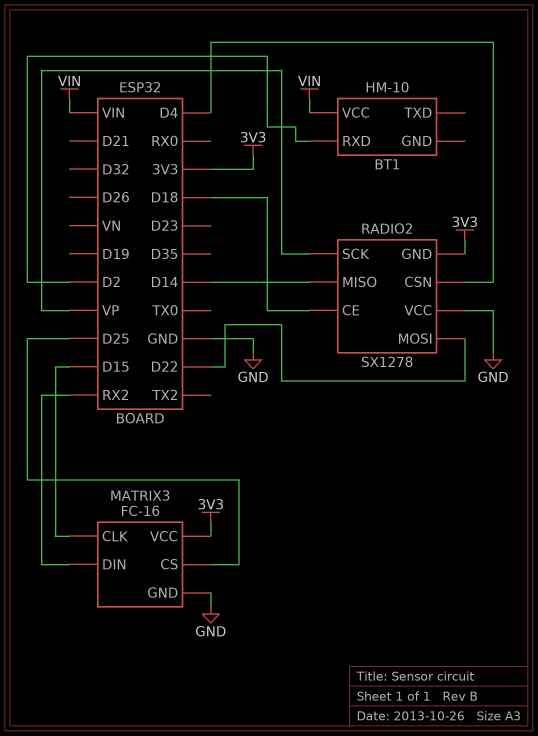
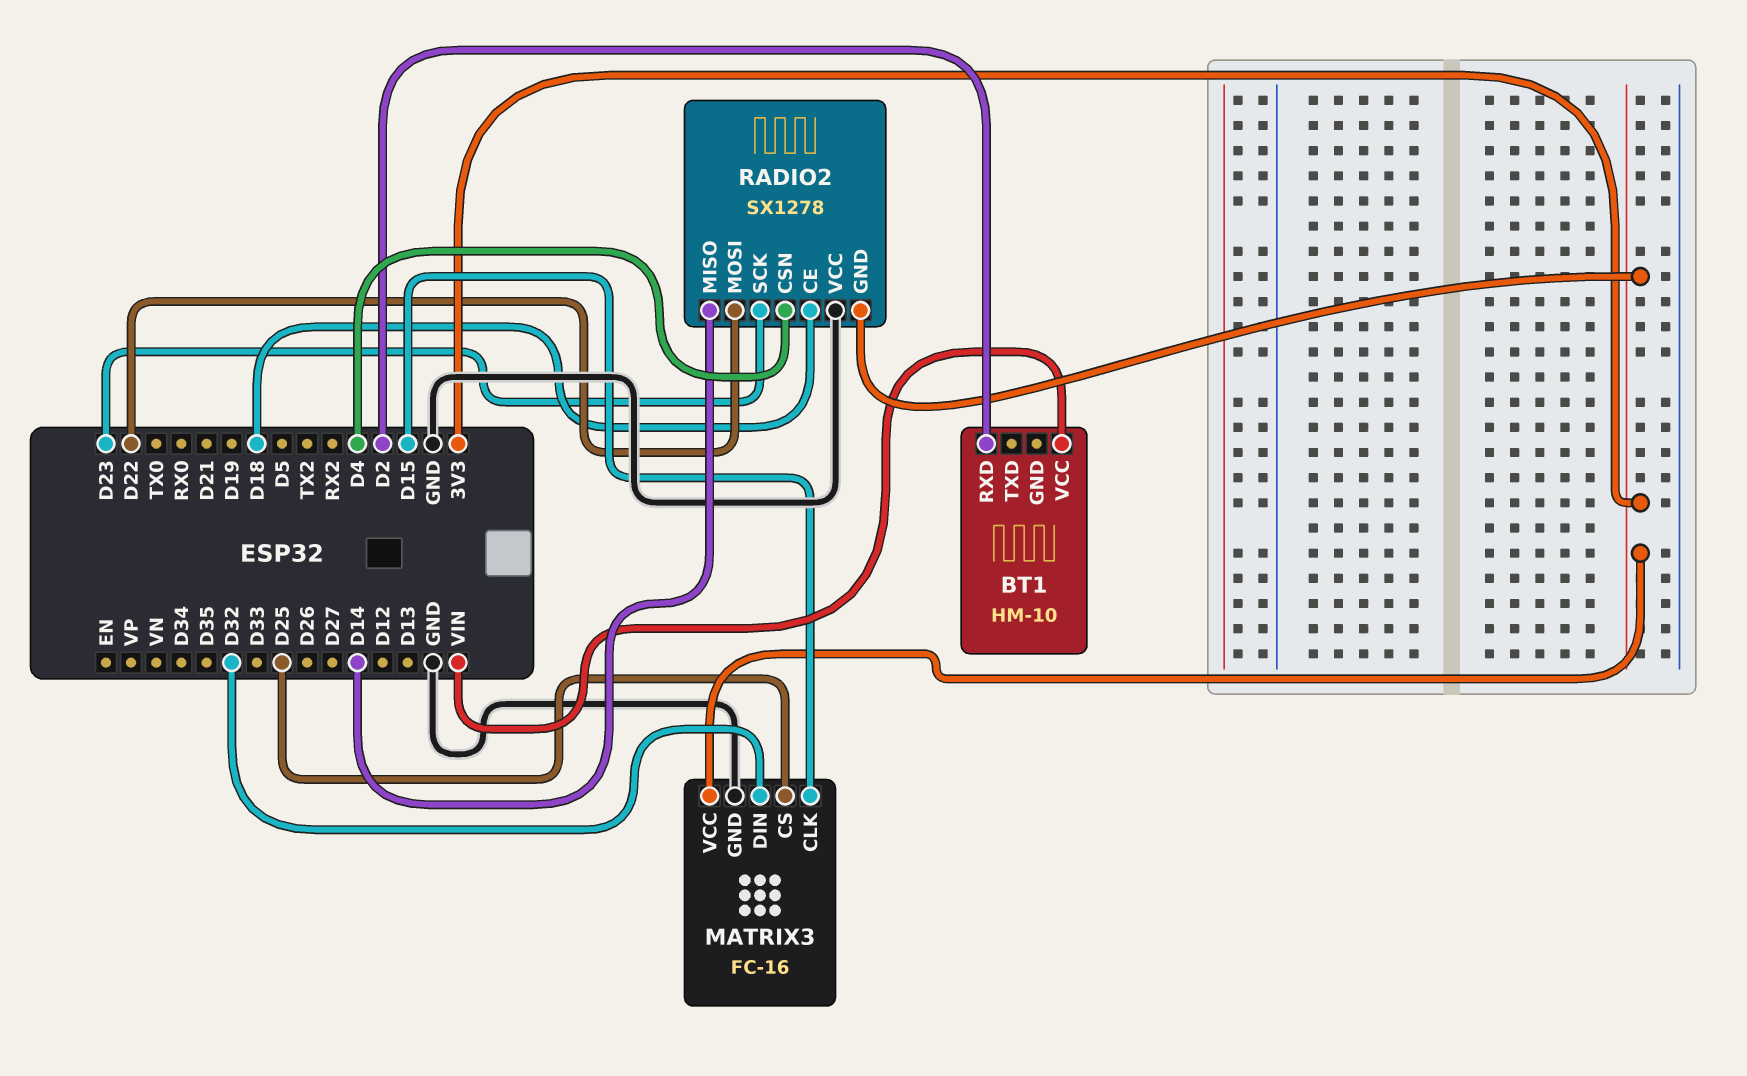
MATRIX3 pin DIN: RX2 -> D32
RADIO2 pin SCK: VP -> D23

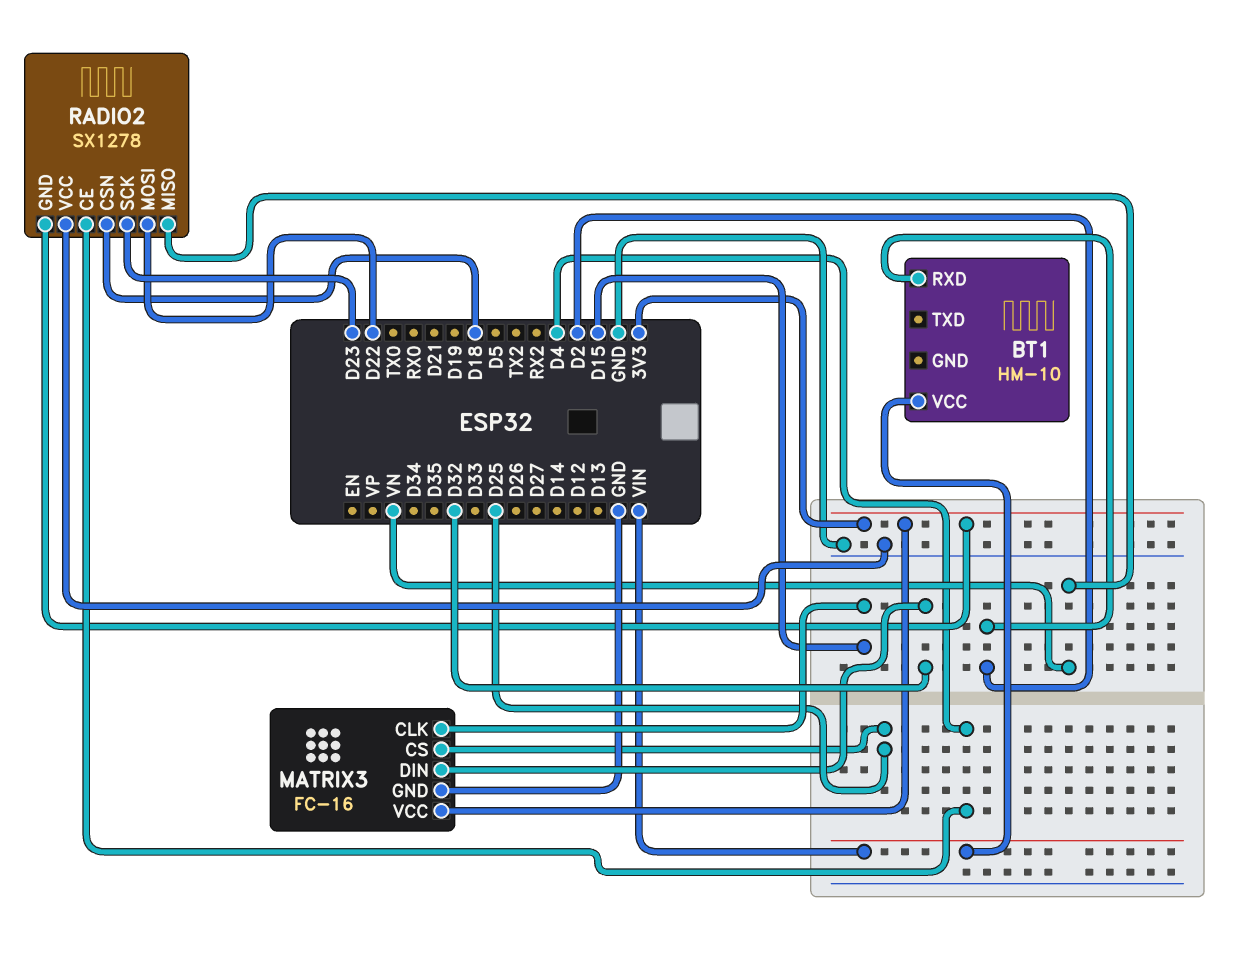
RADIO2 pin CE: D18 -> D4
RADIO2 pin CSN: D4 -> D18
RADIO2 pin MISO: D14 -> VN

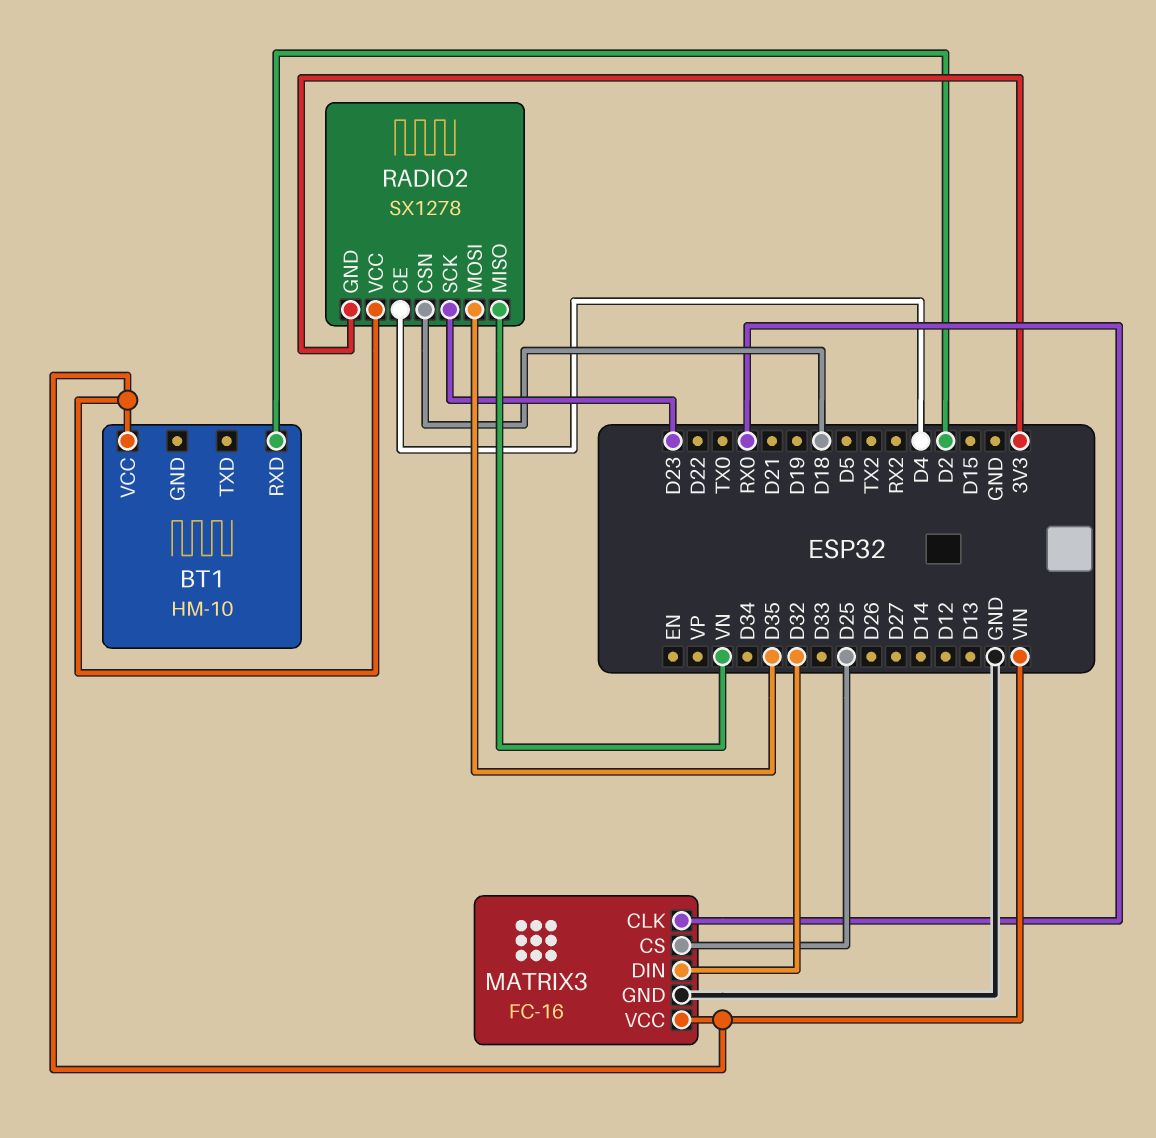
MATRIX3 pin CLK: D15 -> RX0
MATRIX3 pin VCC: 3V3 -> VIN
RADIO2 pin MOSI: D22 -> D35
RADIO2 pin VCC: GND -> VIN

